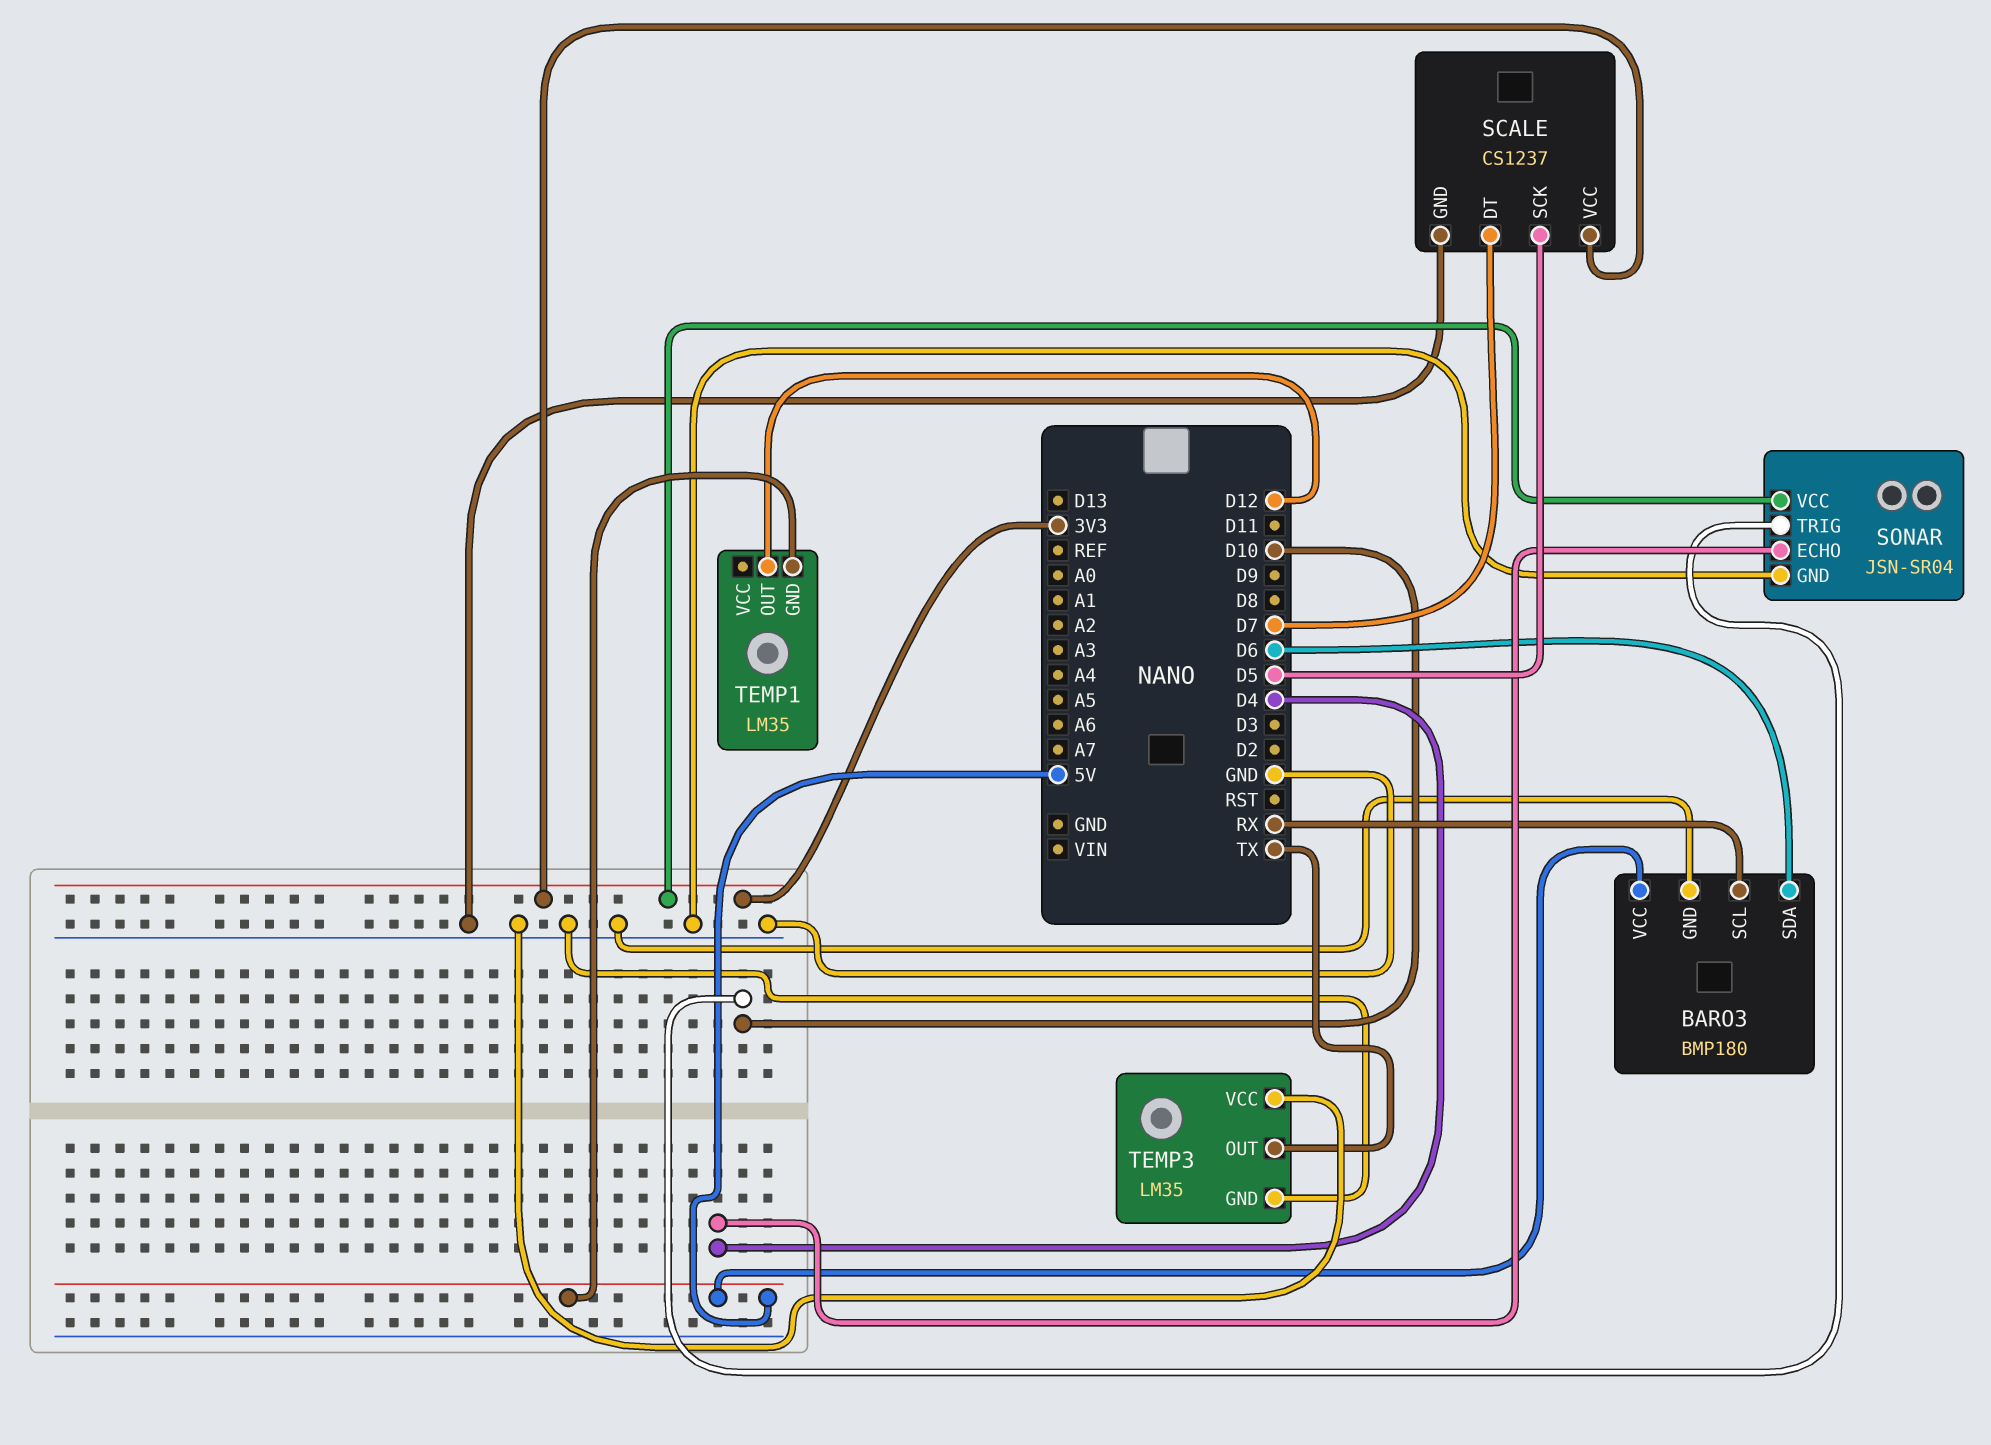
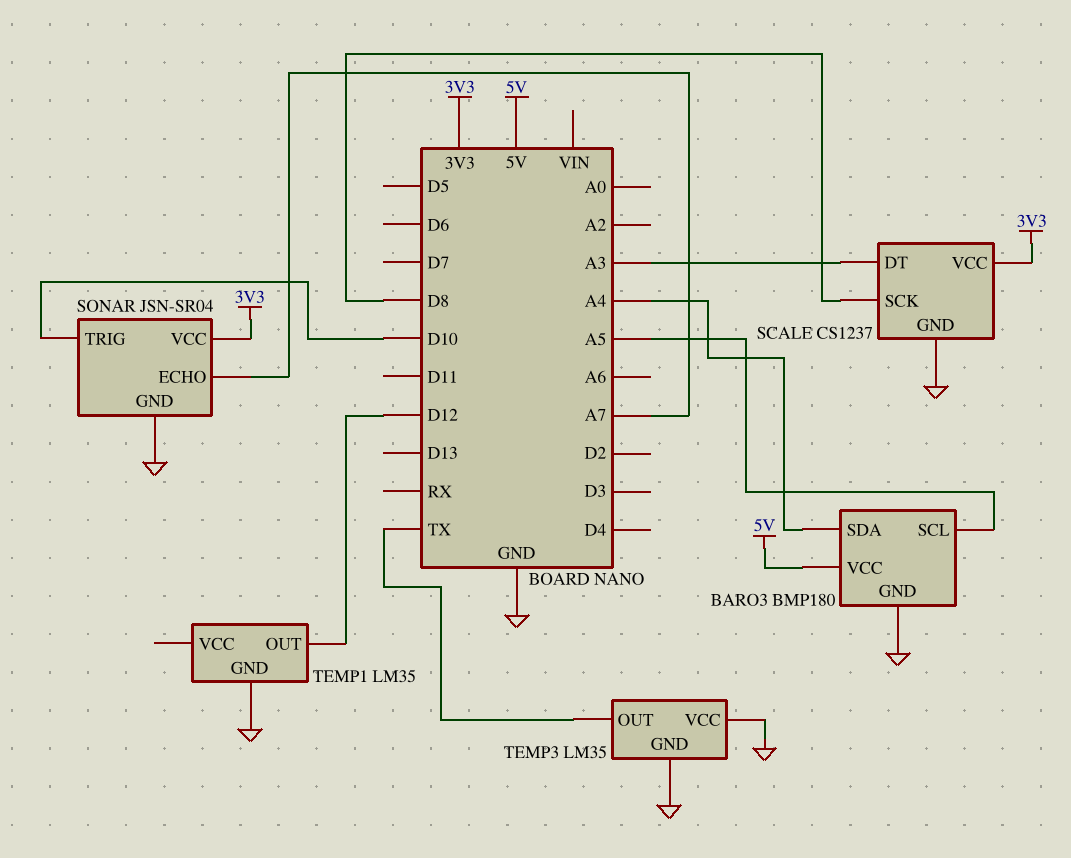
BARO3 pin SCL: RX -> A5
BARO3 pin SDA: D6 -> A4
SCALE pin DT: D7 -> A3
SCALE pin SCK: D5 -> D8
SONAR pin ECHO: D4 -> A7
TEMP1 pin GND: 5V -> GND

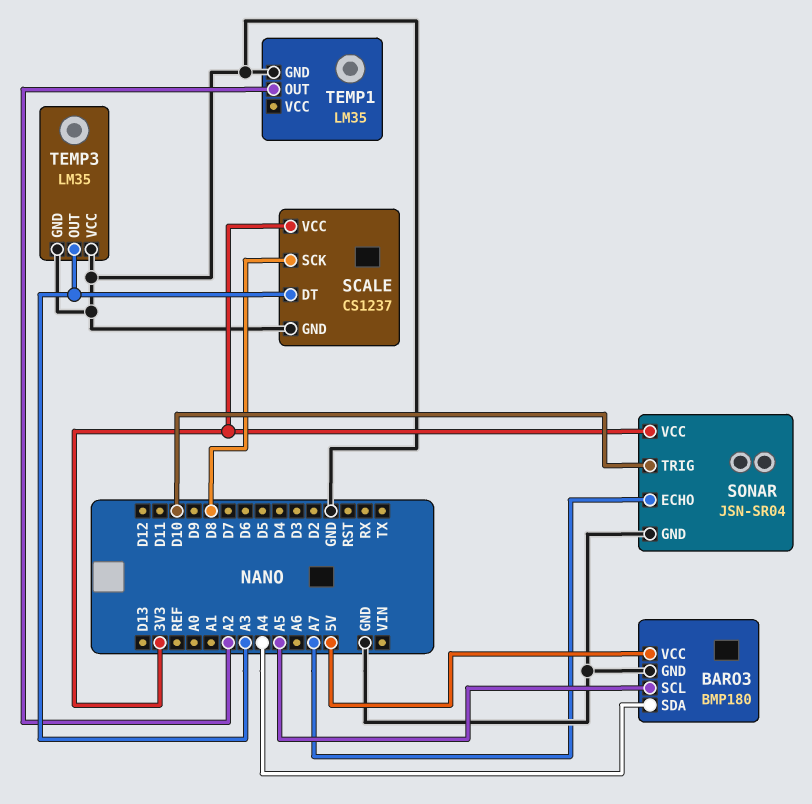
TEMP1 pin OUT: D12 -> A2
TEMP3 pin OUT: TX -> A3

